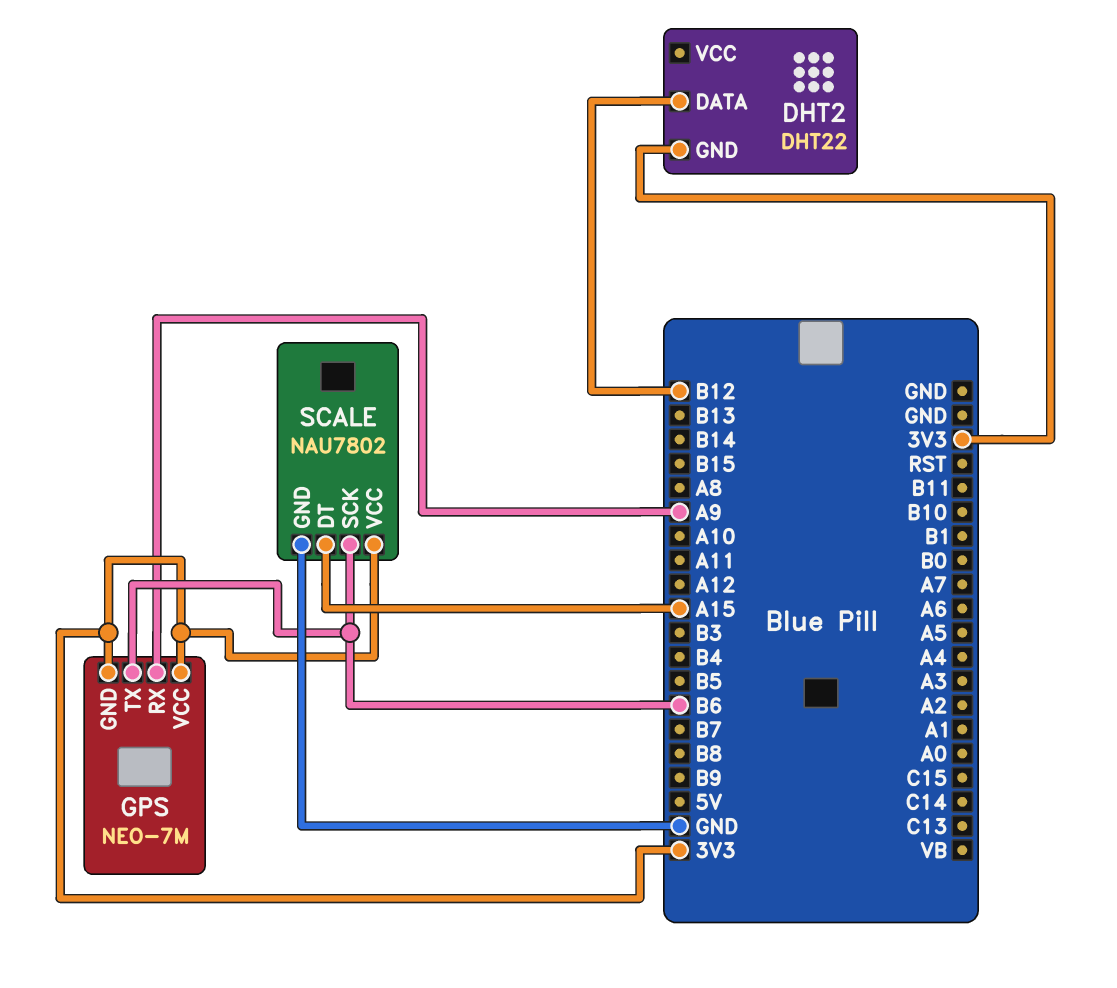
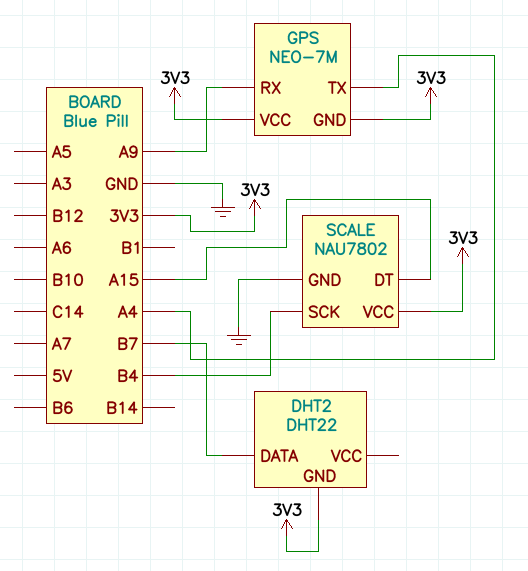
DHT2 pin DATA: B12 -> B7
GPS pin TX: B6 -> A4
SCALE pin SCK: B6 -> B4

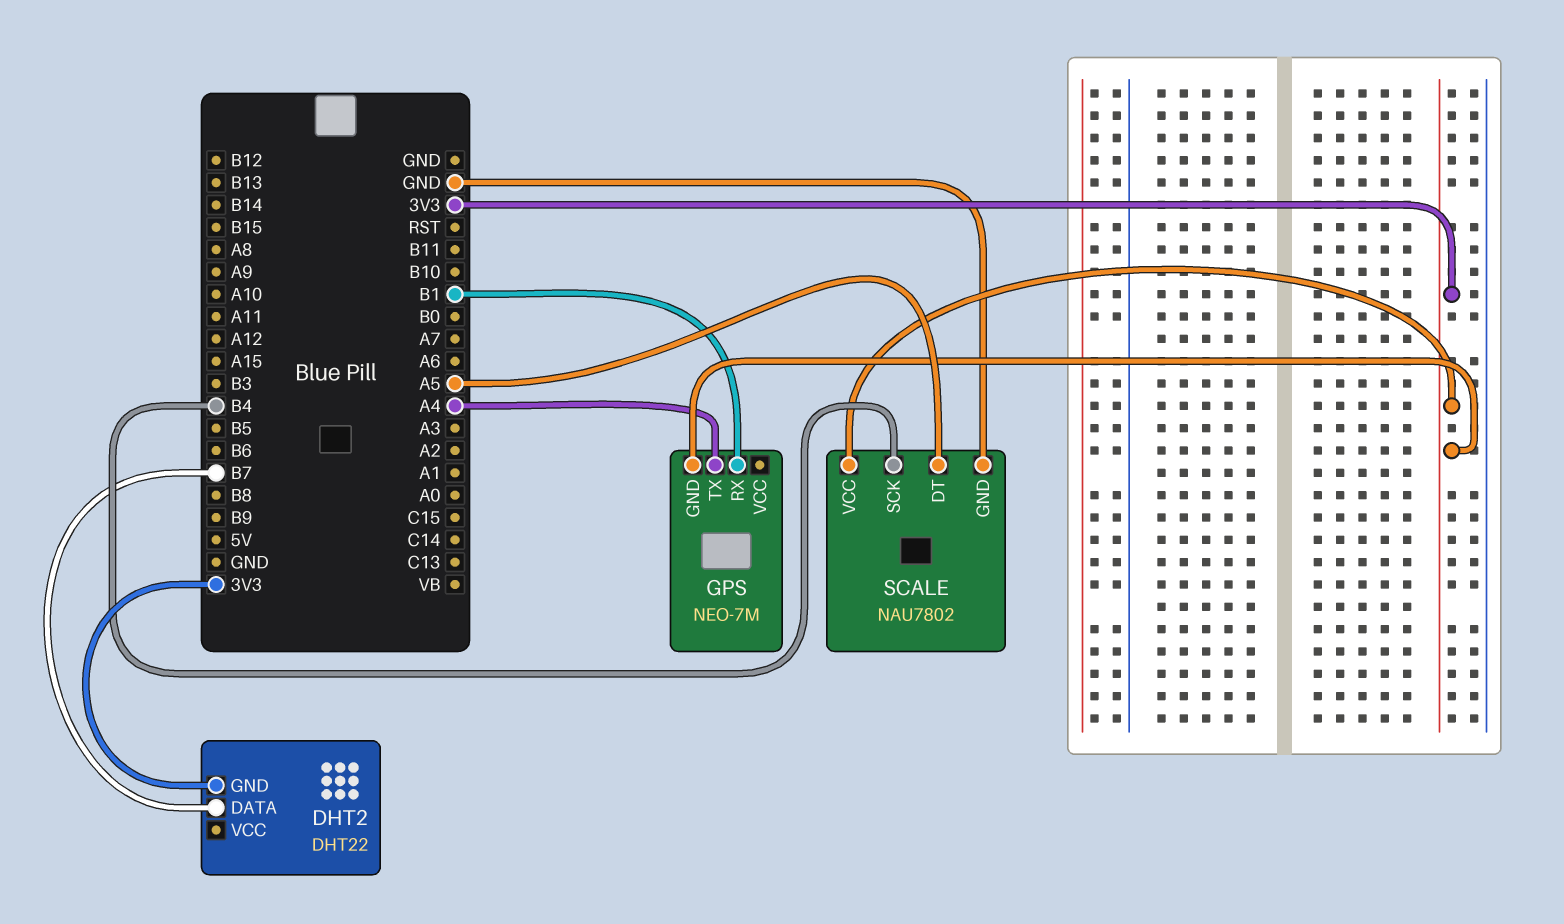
GPS pin RX: A9 -> B1
GPS pin VCC: 3V3 -> none
SCALE pin DT: A15 -> A5

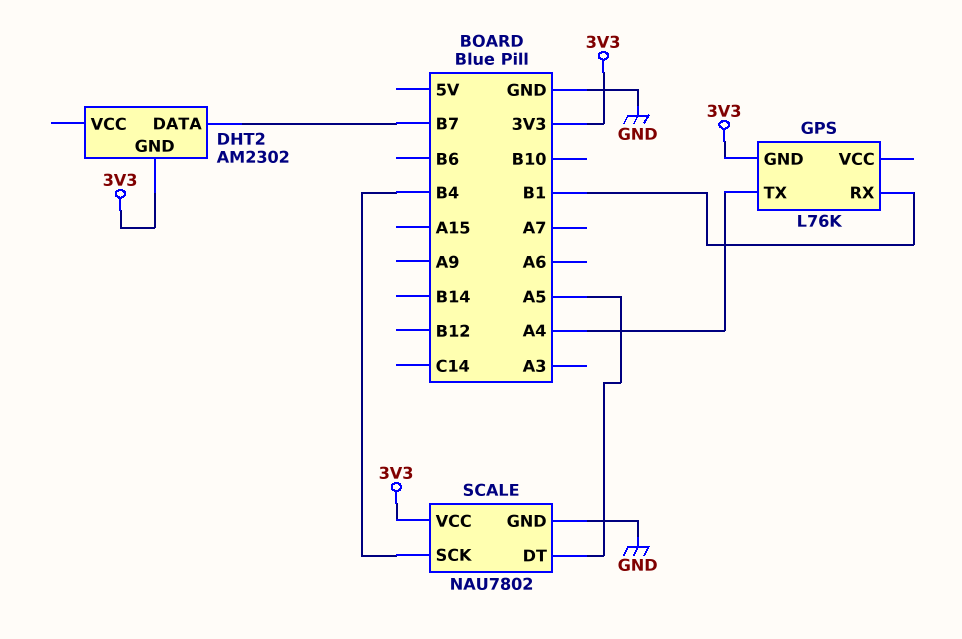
DHT2: DHT22 -> AM2302
GPS: NEO-7M -> L76K

